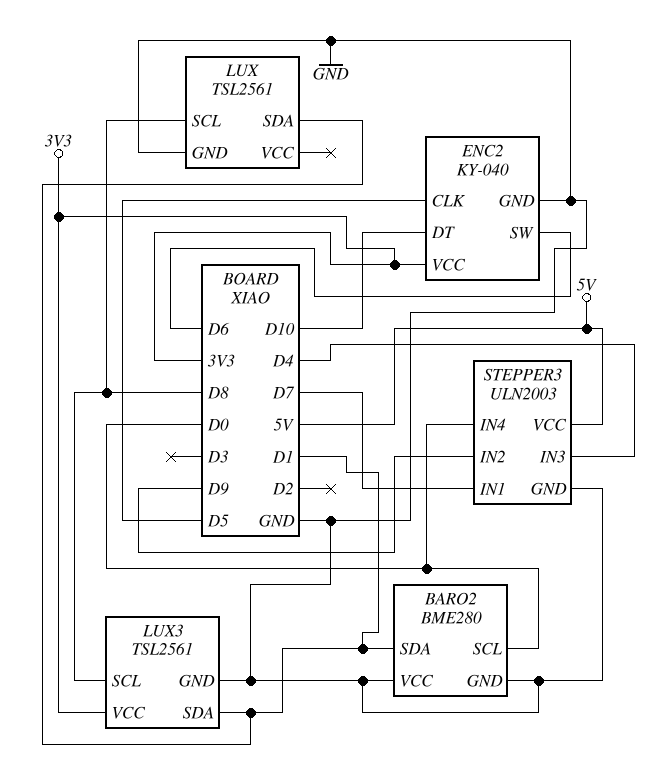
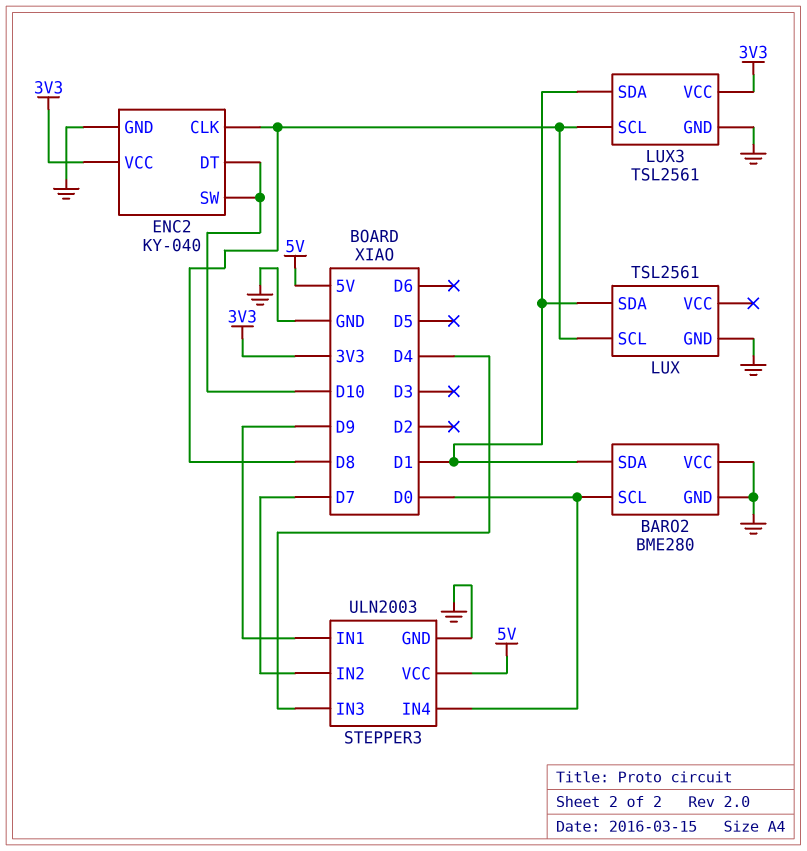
ENC2 pin CLK: D5 -> D8
ENC2 pin SW: D6 -> D10
STEPPER3 pin IN1: D7 -> D9
STEPPER3 pin IN2: D9 -> D7

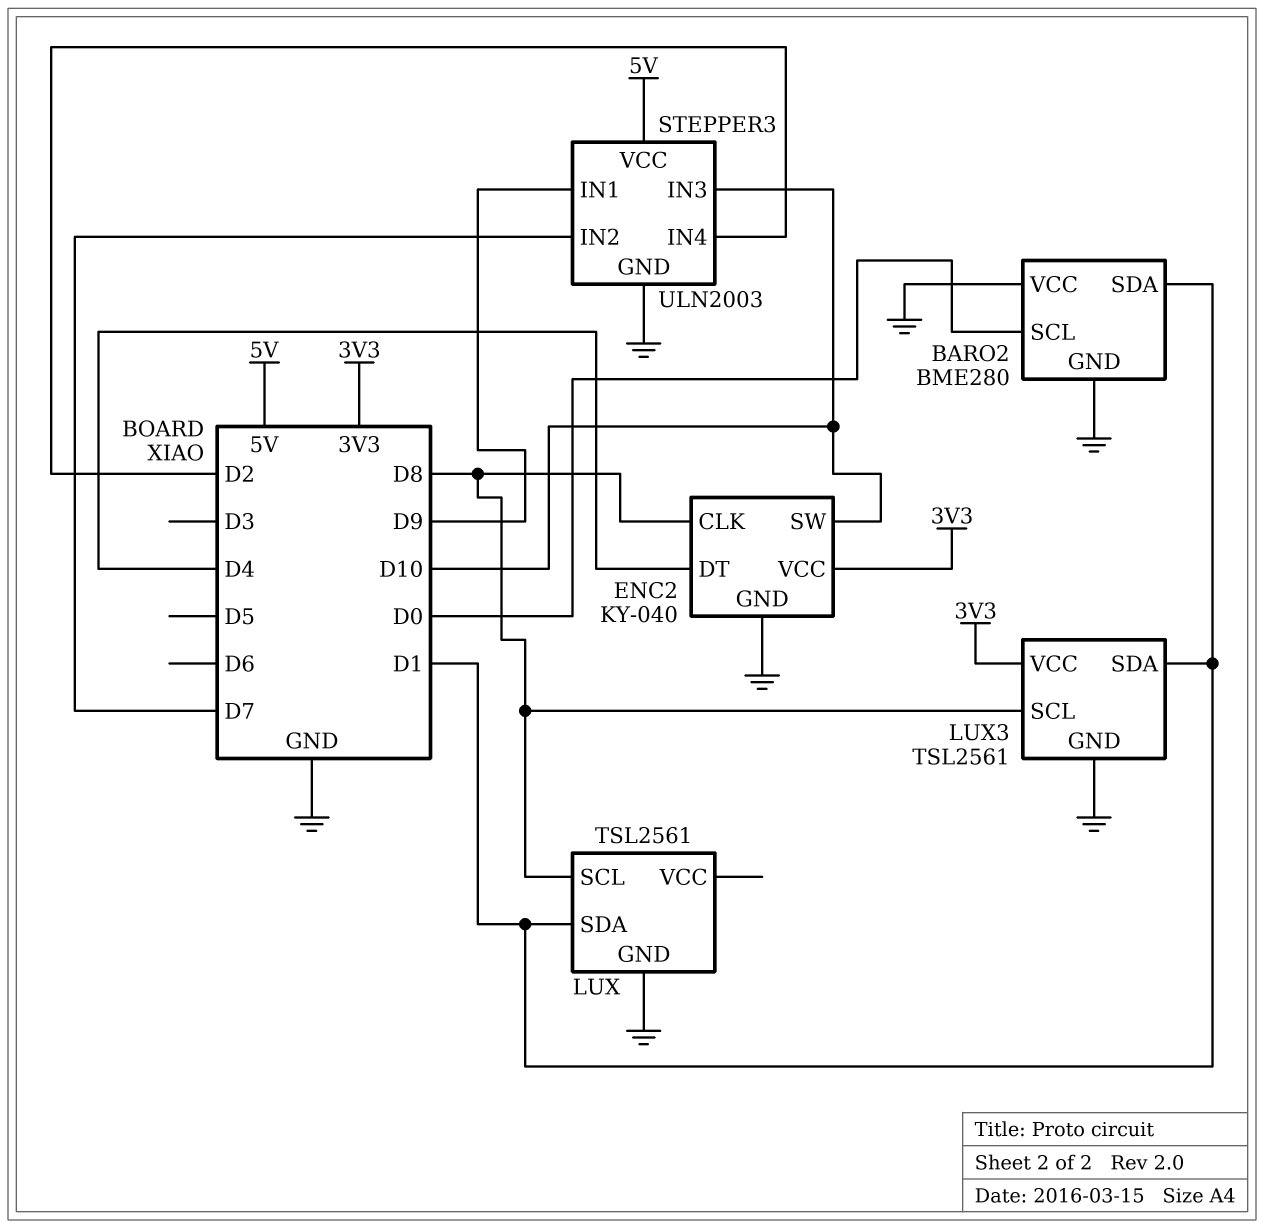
ENC2 pin DT: D10 -> D4
STEPPER3 pin IN3: D4 -> D10
STEPPER3 pin IN4: D0 -> D2

